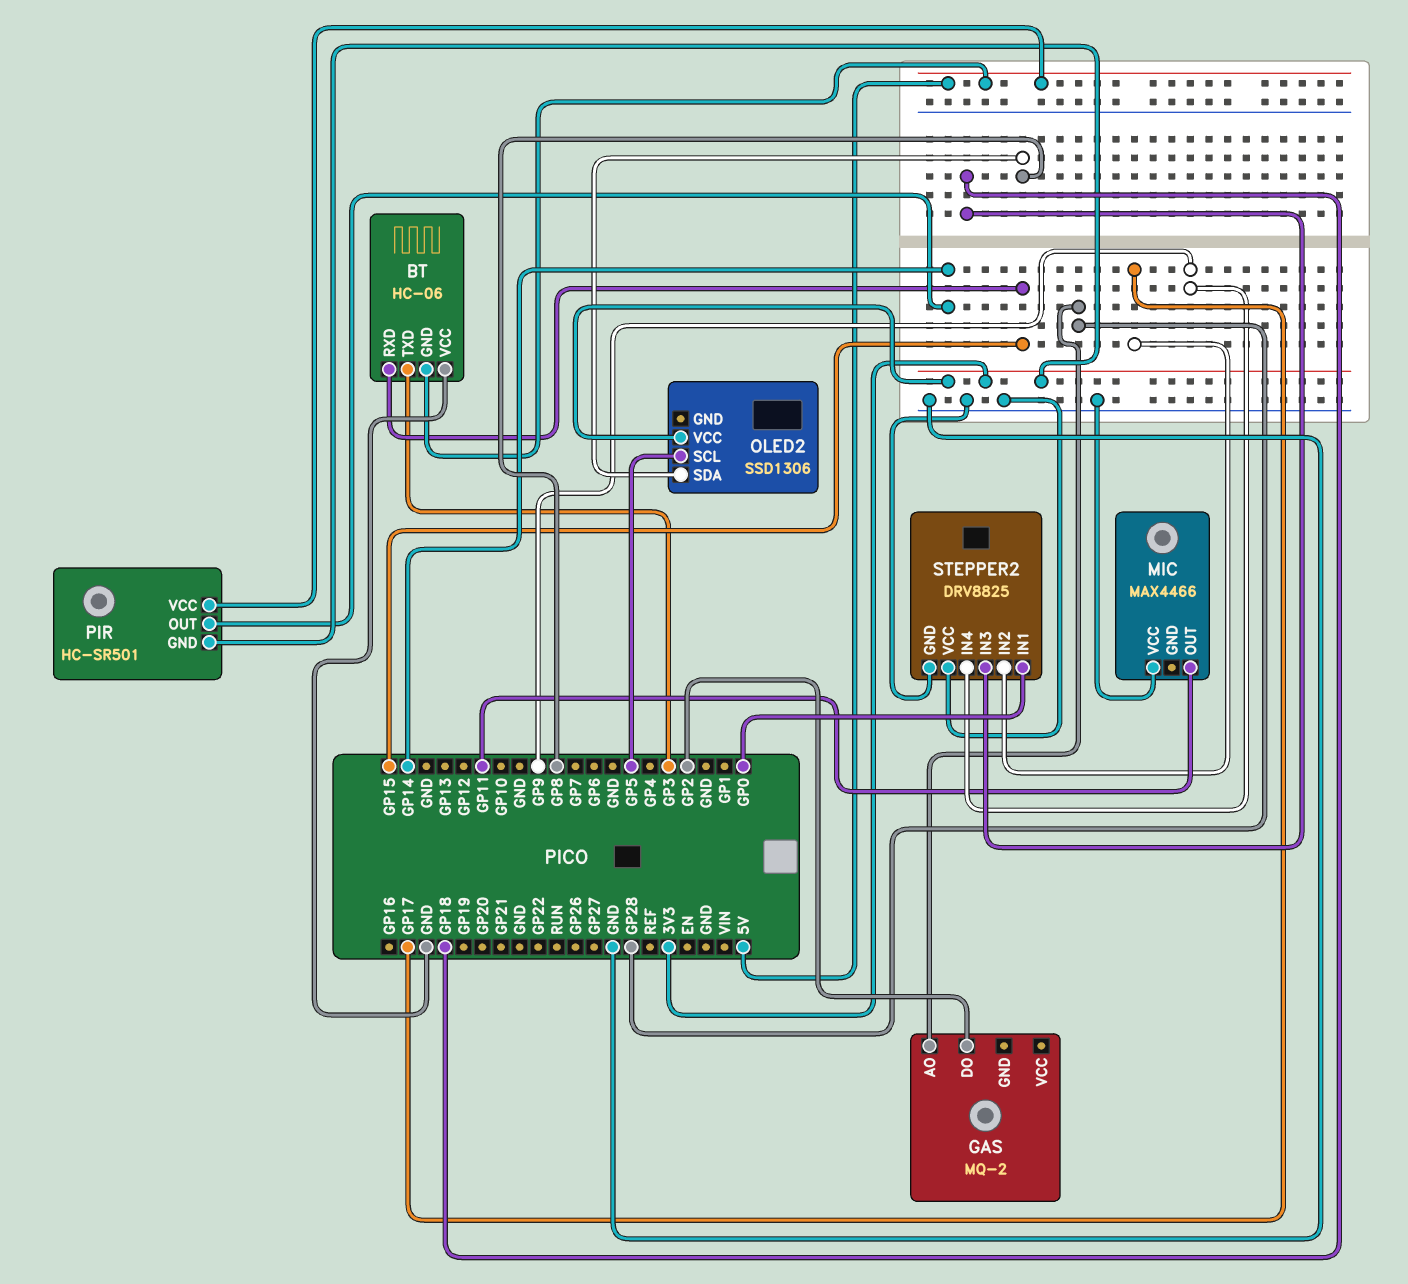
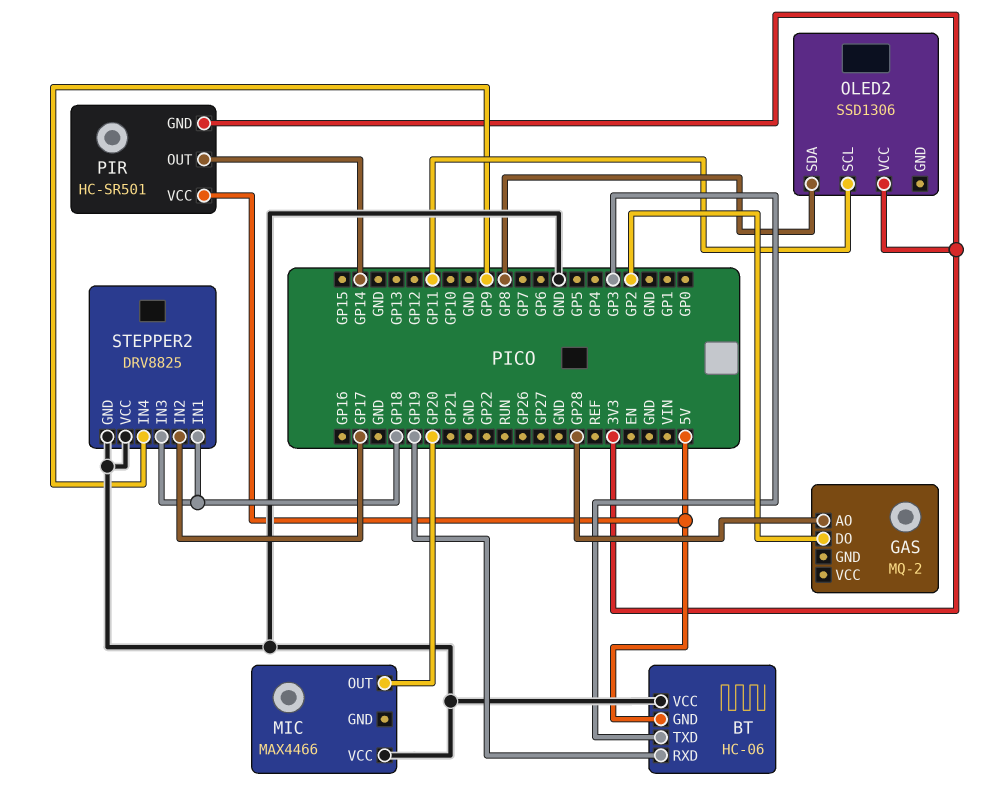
BT pin RXD: GP15 -> GP19
MIC pin OUT: GP11 -> GP20
OLED2 pin SCL: GP5 -> GP11
STEPPER2 pin IN1: GP0 -> GP18

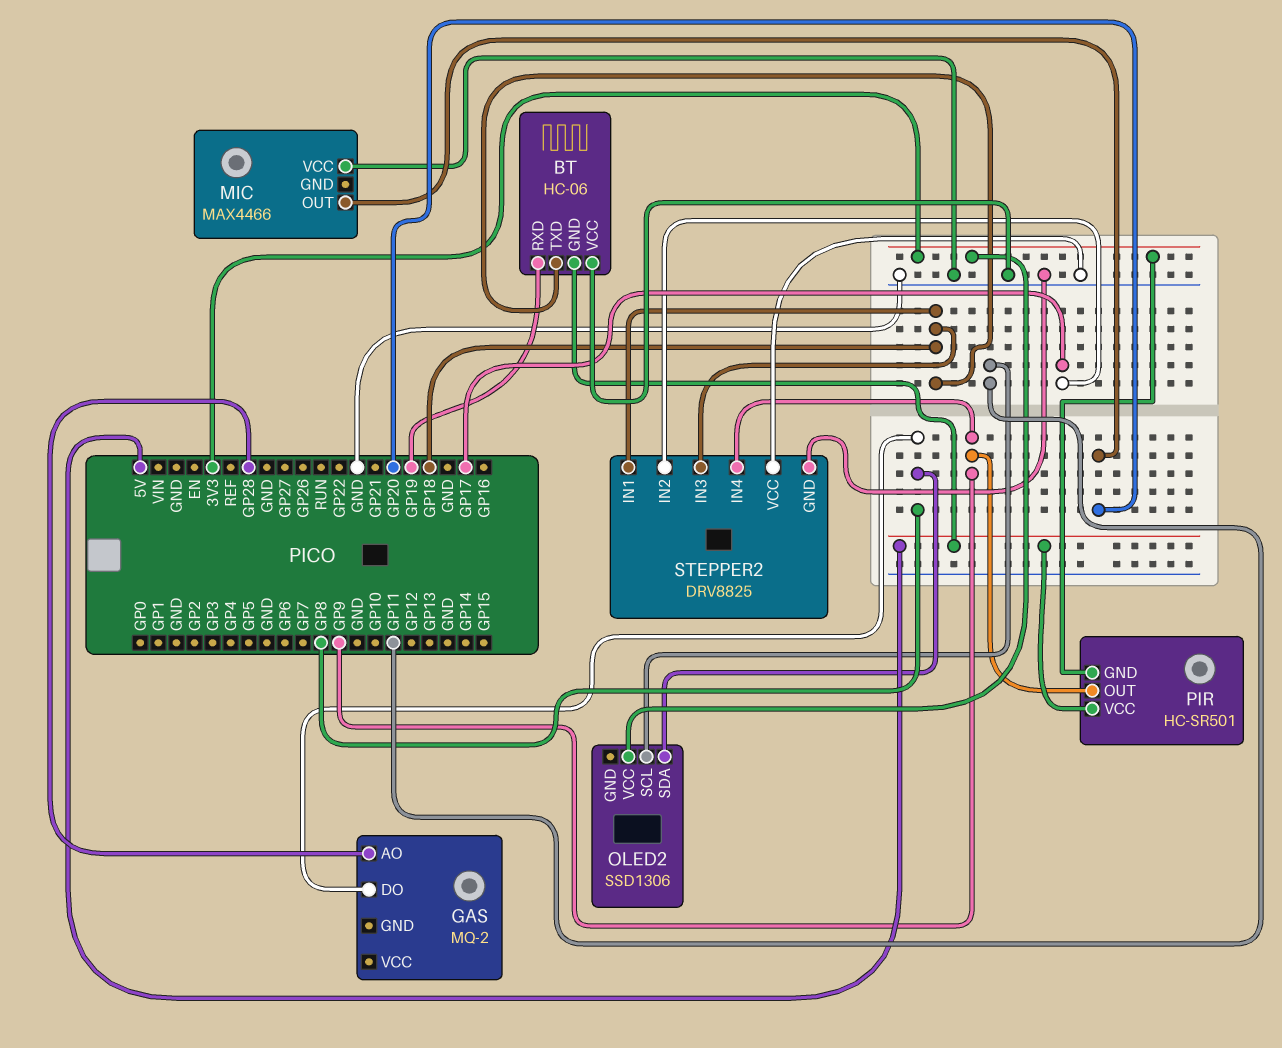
BT pin TXD: GP3 -> GP18
GAS pin DO: GP2 -> GP8
PIR pin OUT: GP14 -> GP9

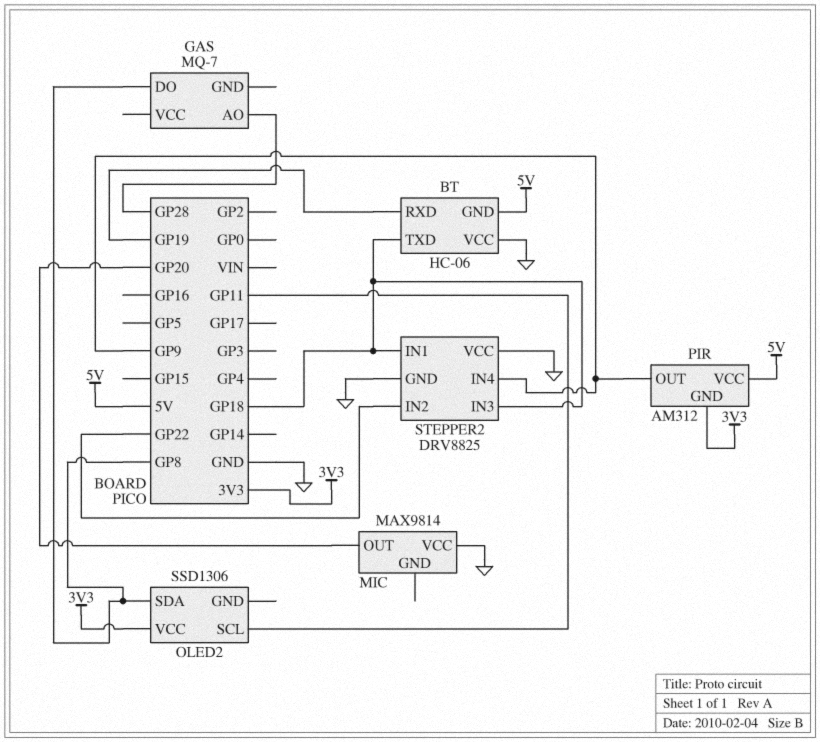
GAS: MQ-2 -> MQ-7
MIC: MAX4466 -> MAX9814
PIR: HC-SR501 -> AM312
STEPPER2 pin IN2: GP17 -> GP22

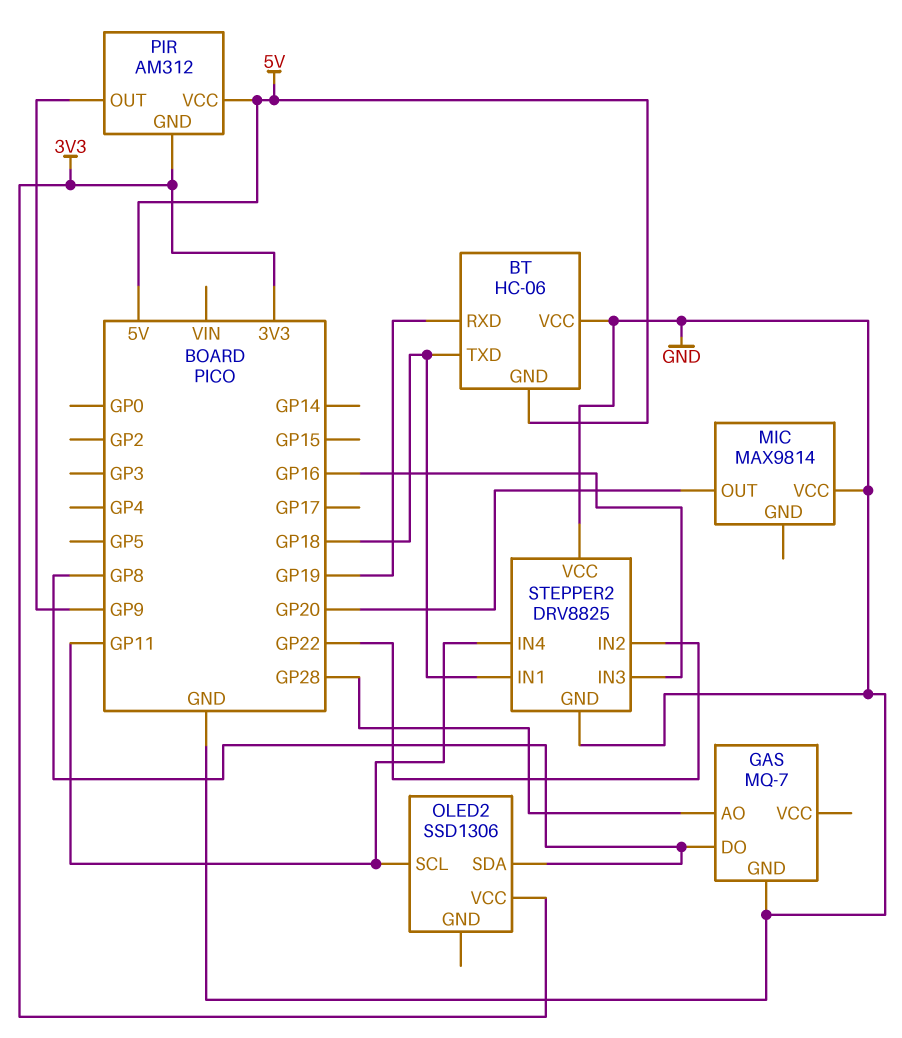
GAS pin GND: none -> GND
STEPPER2 pin IN3: GP18 -> GP16
STEPPER2 pin IN4: GP9 -> GP11

